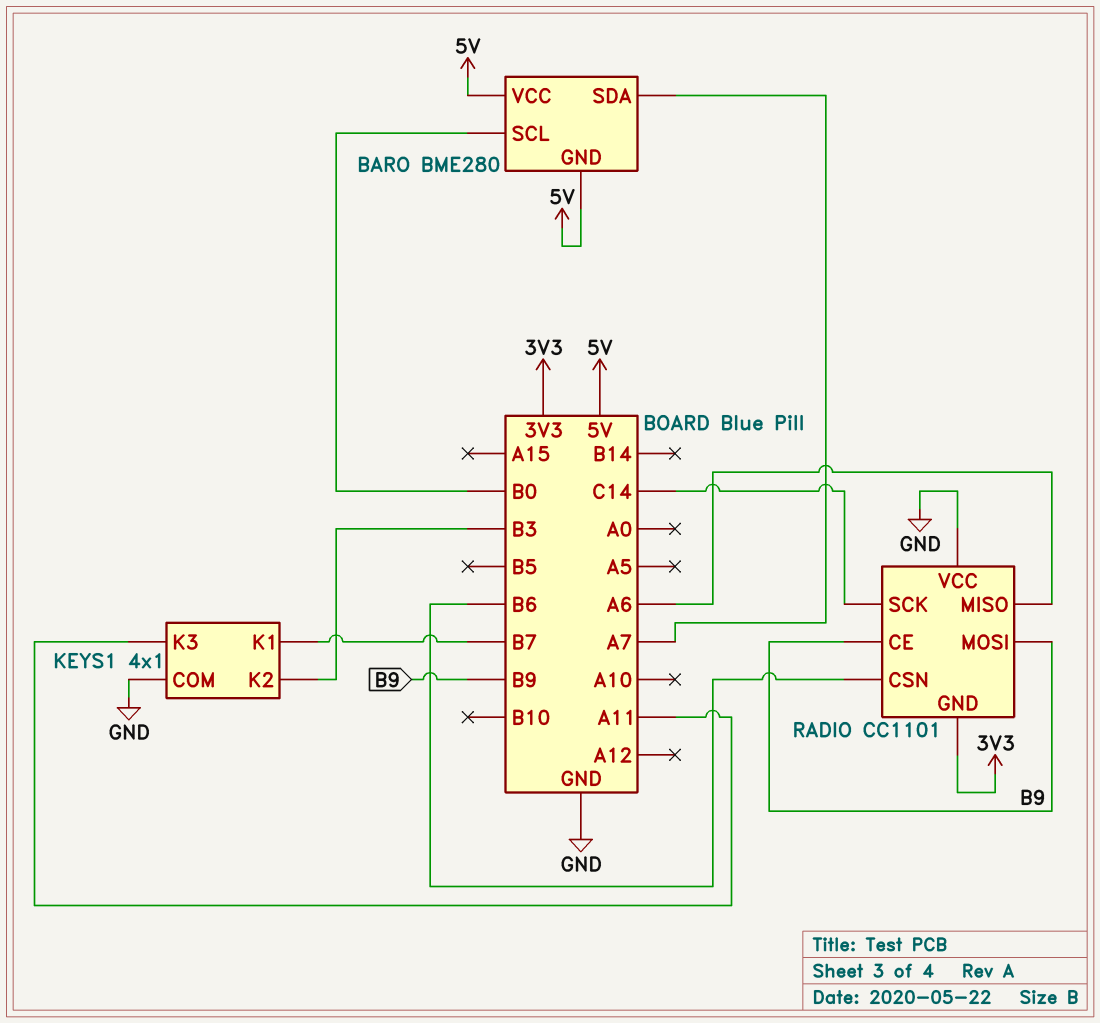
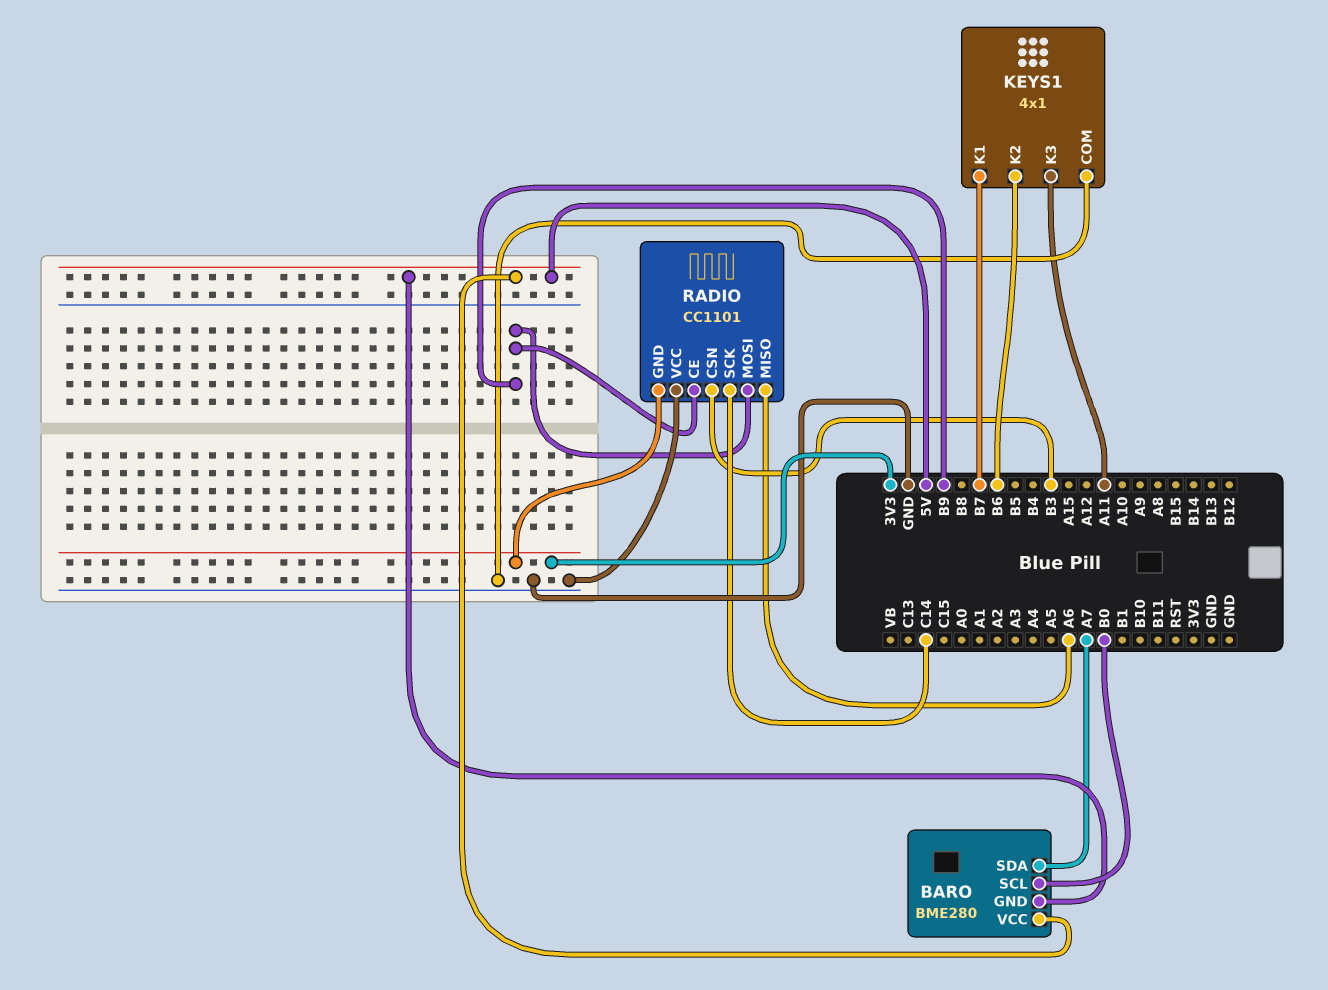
KEYS1 pin K2: B3 -> B6
RADIO pin CSN: B6 -> B3

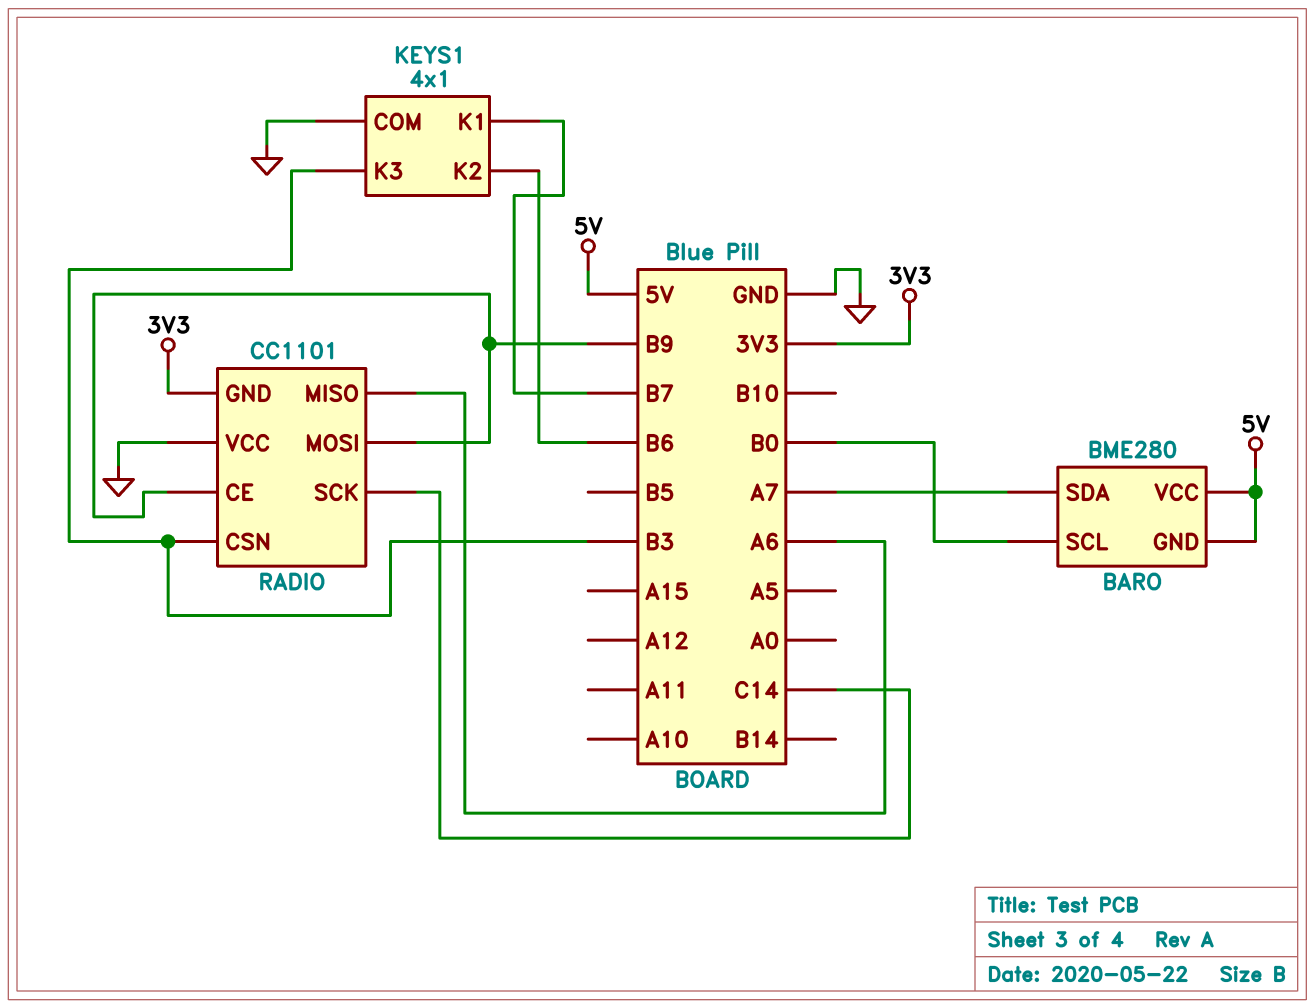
KEYS1 pin K3: A11 -> B3

